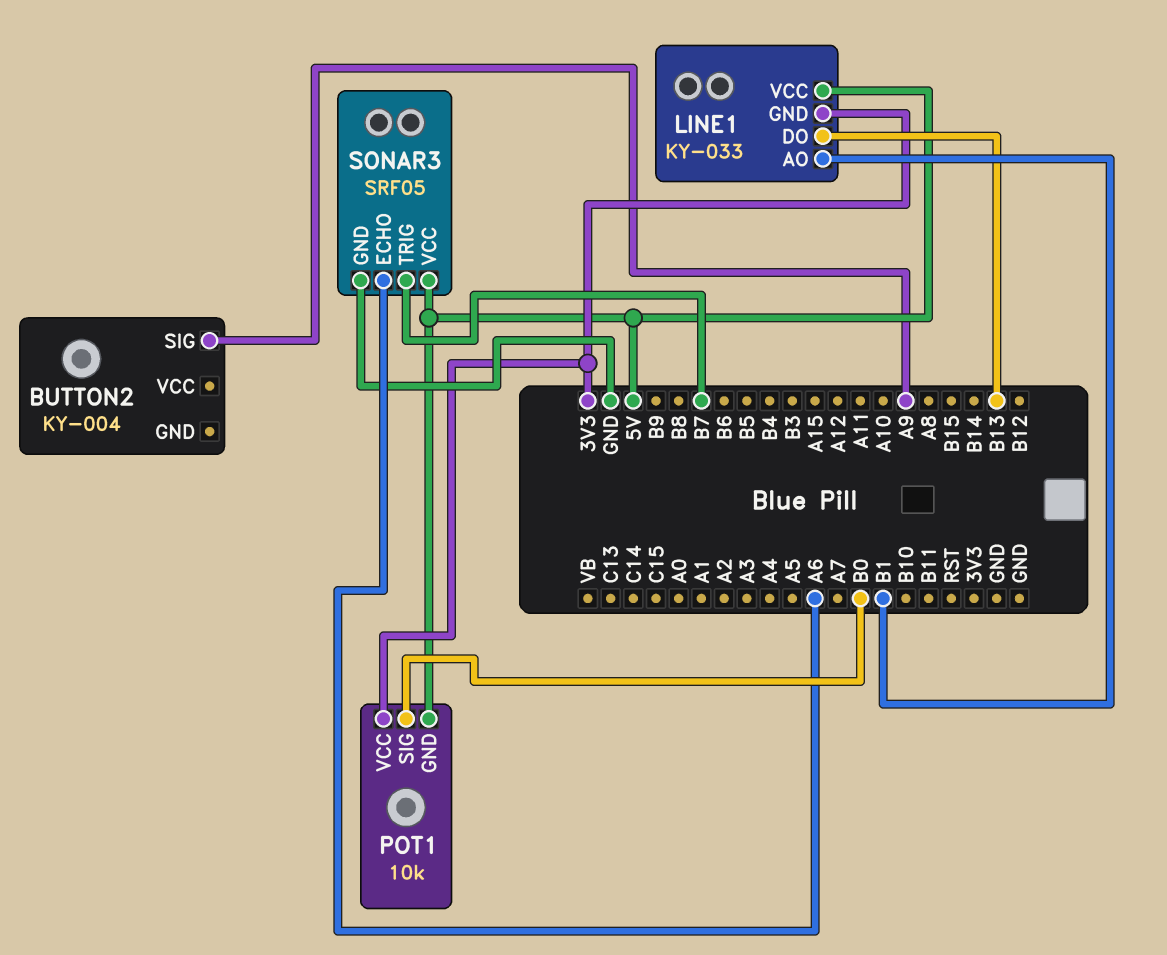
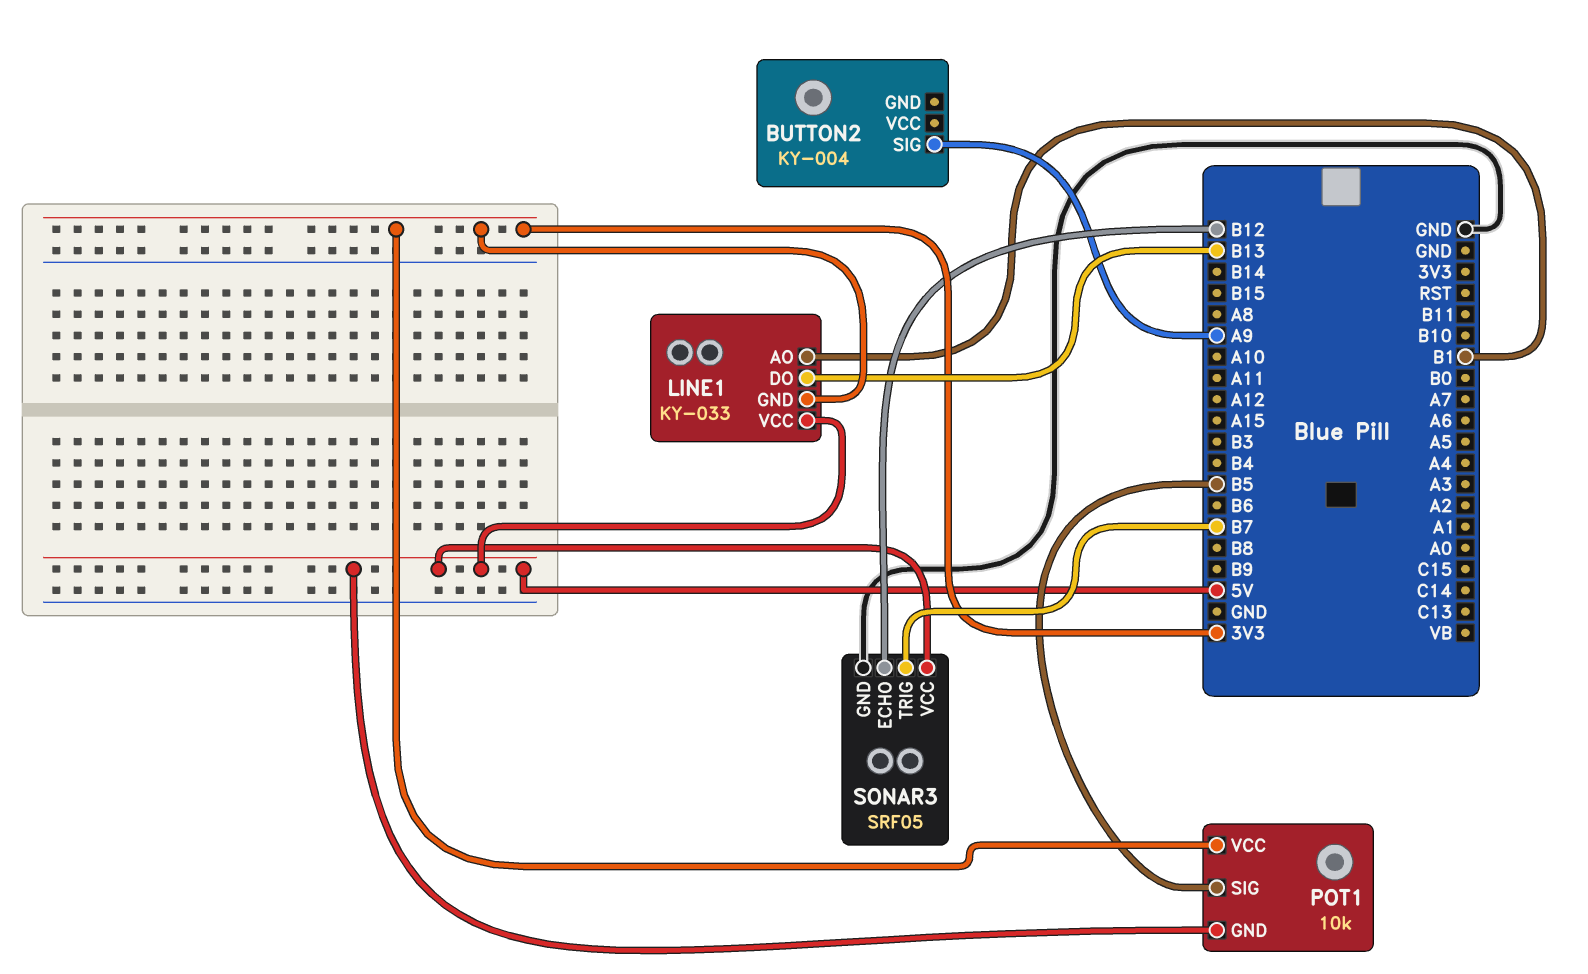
POT1 pin SIG: B0 -> B5
SONAR3 pin ECHO: A6 -> B12

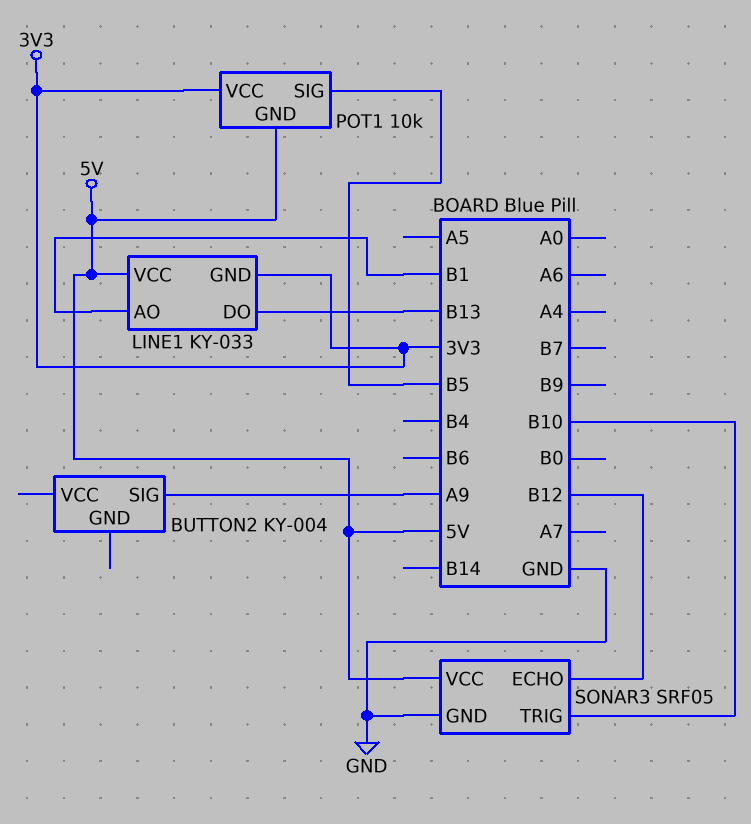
SONAR3 pin TRIG: B7 -> B10

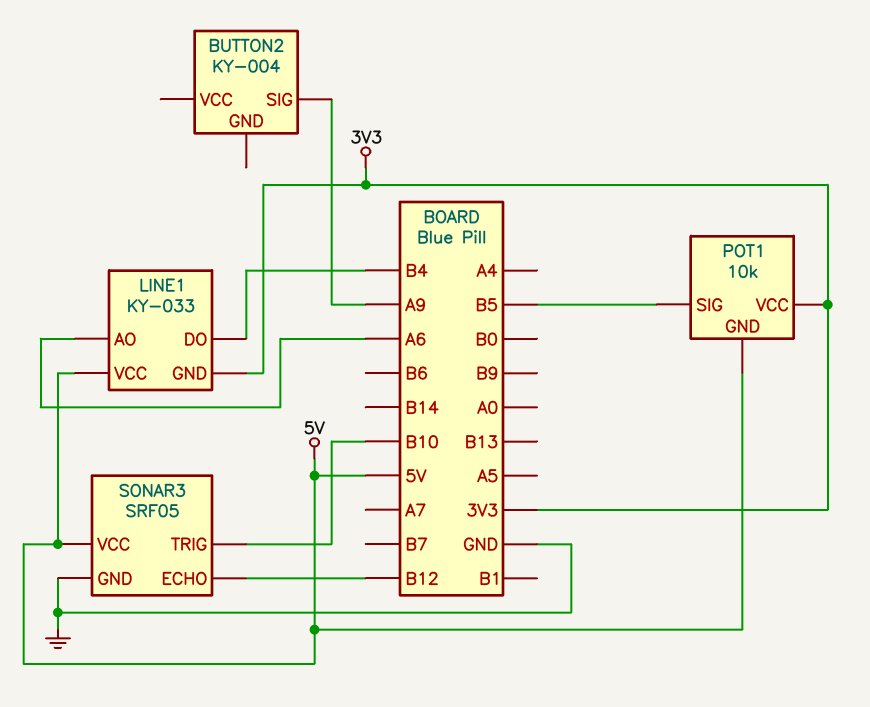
LINE1 pin AO: B1 -> A6
LINE1 pin DO: B13 -> B4

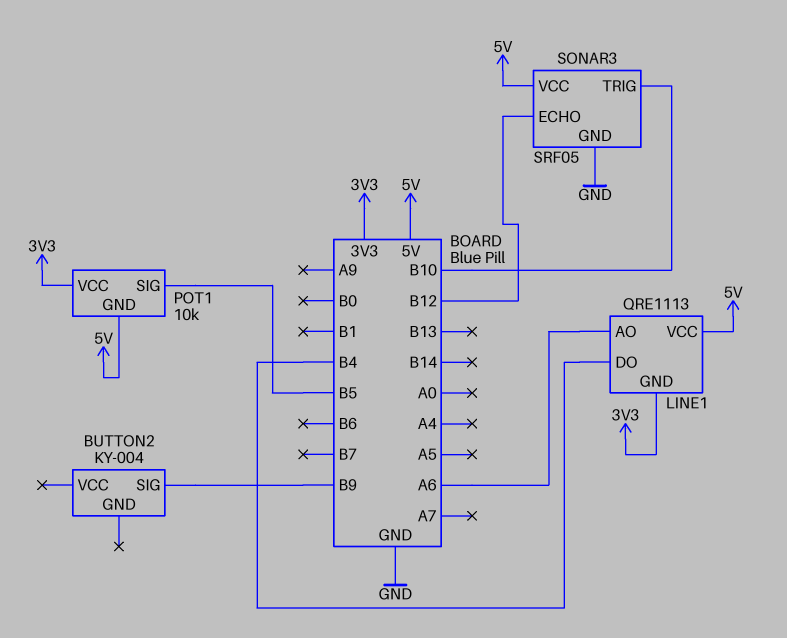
BUTTON2 pin SIG: A9 -> B9
LINE1: KY-033 -> QRE1113

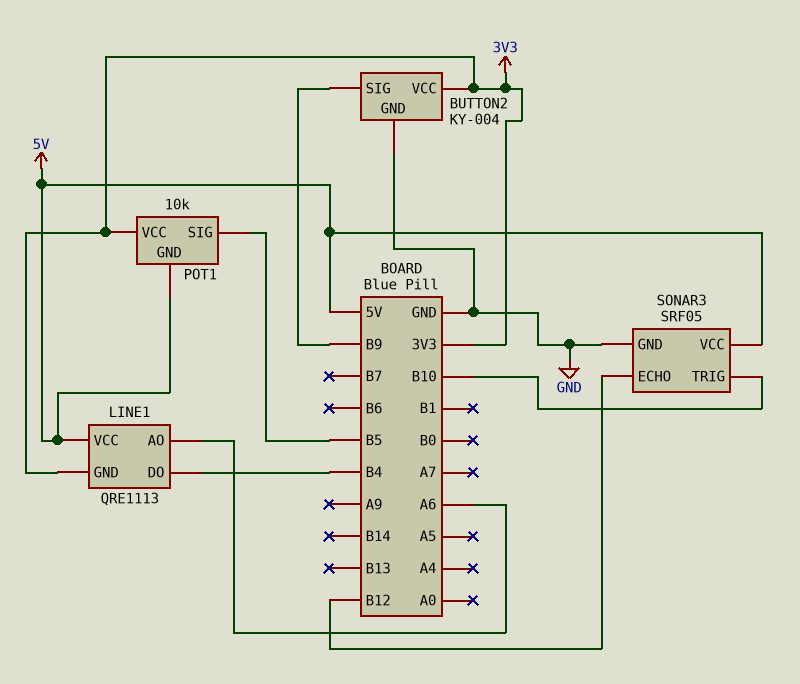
BUTTON2 pin GND: none -> GND
BUTTON2 pin VCC: none -> 3V3

